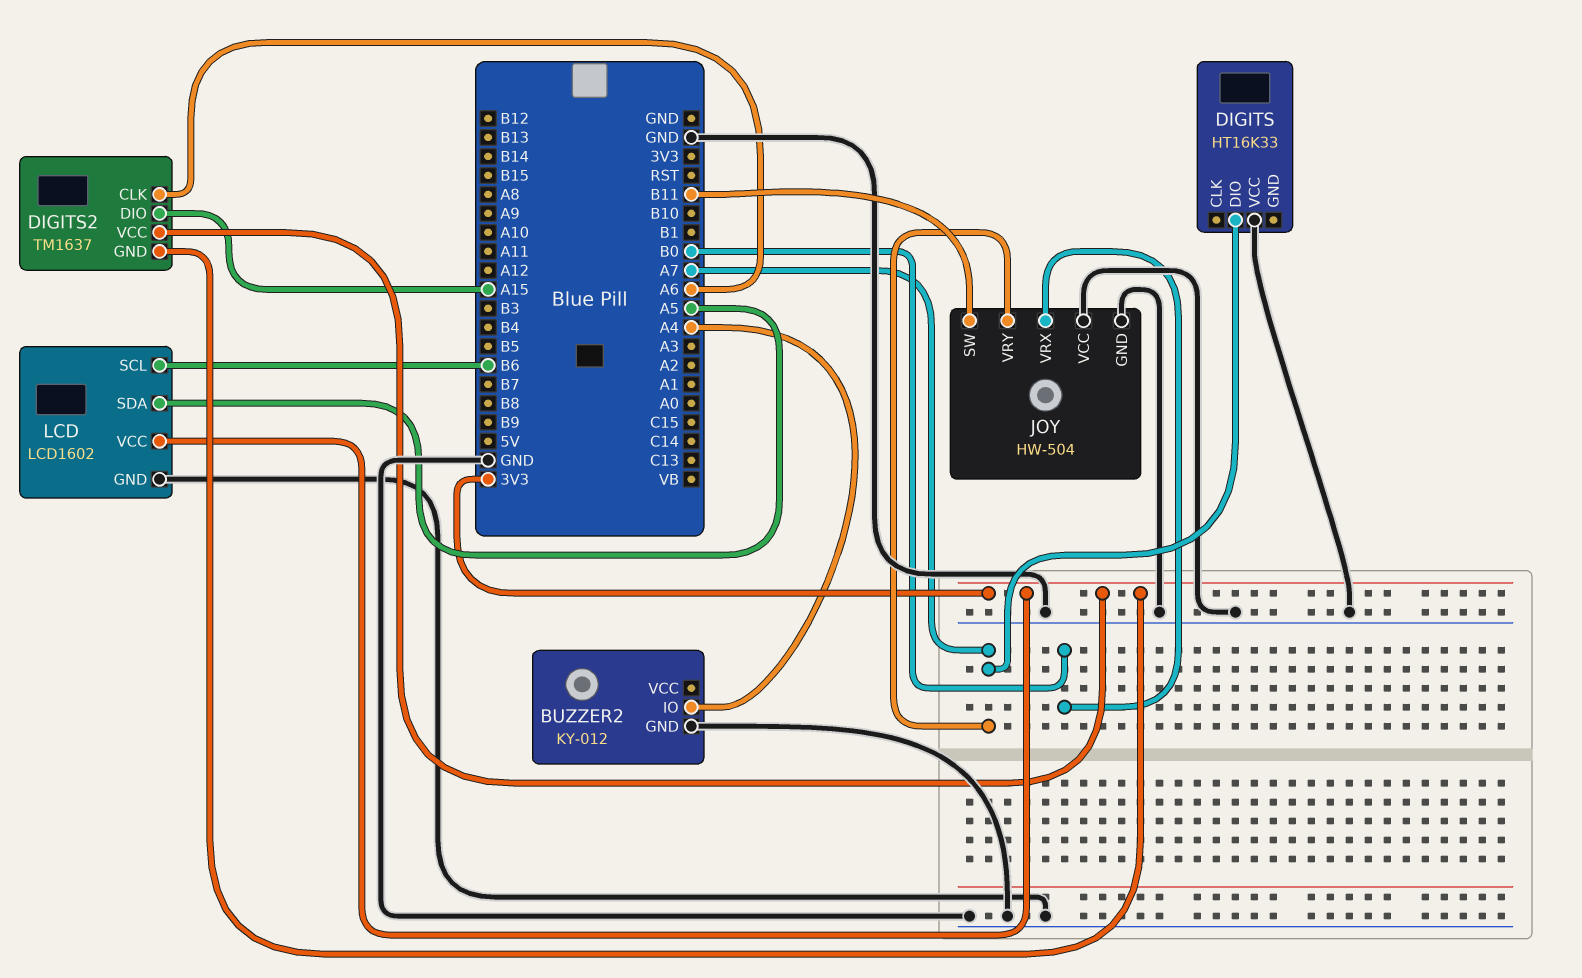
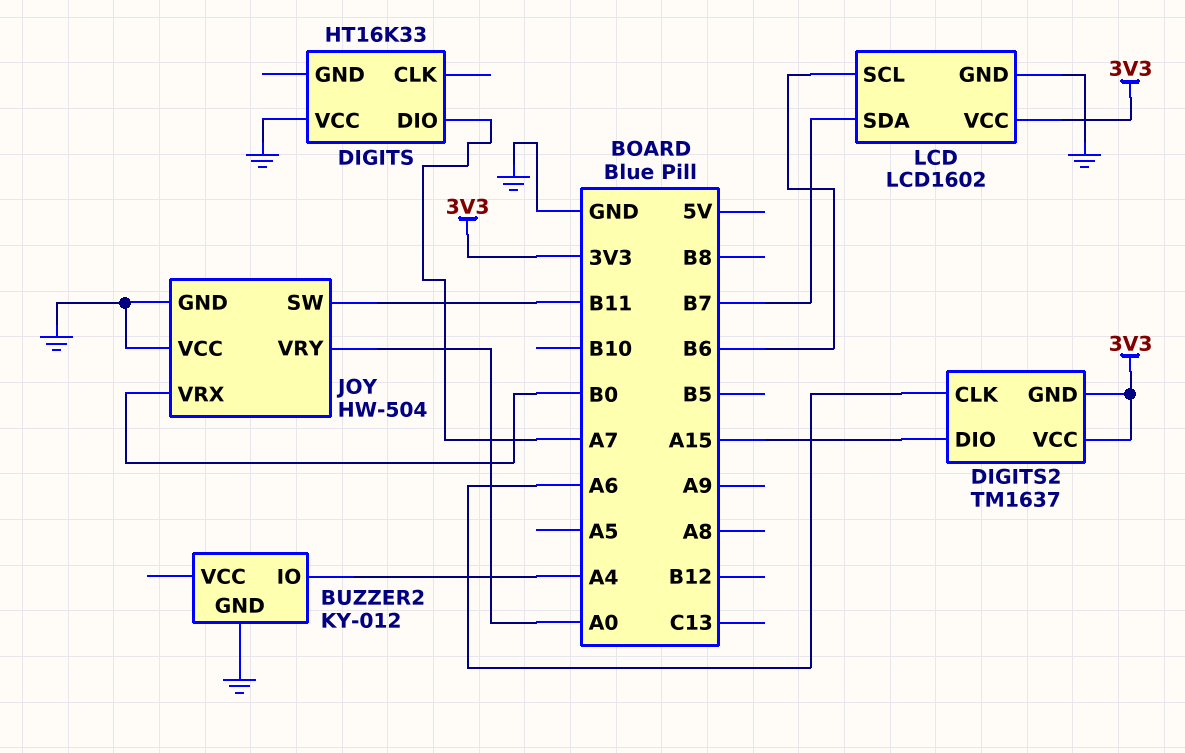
JOY pin VRY: A7 -> A0
LCD pin SDA: A5 -> B7

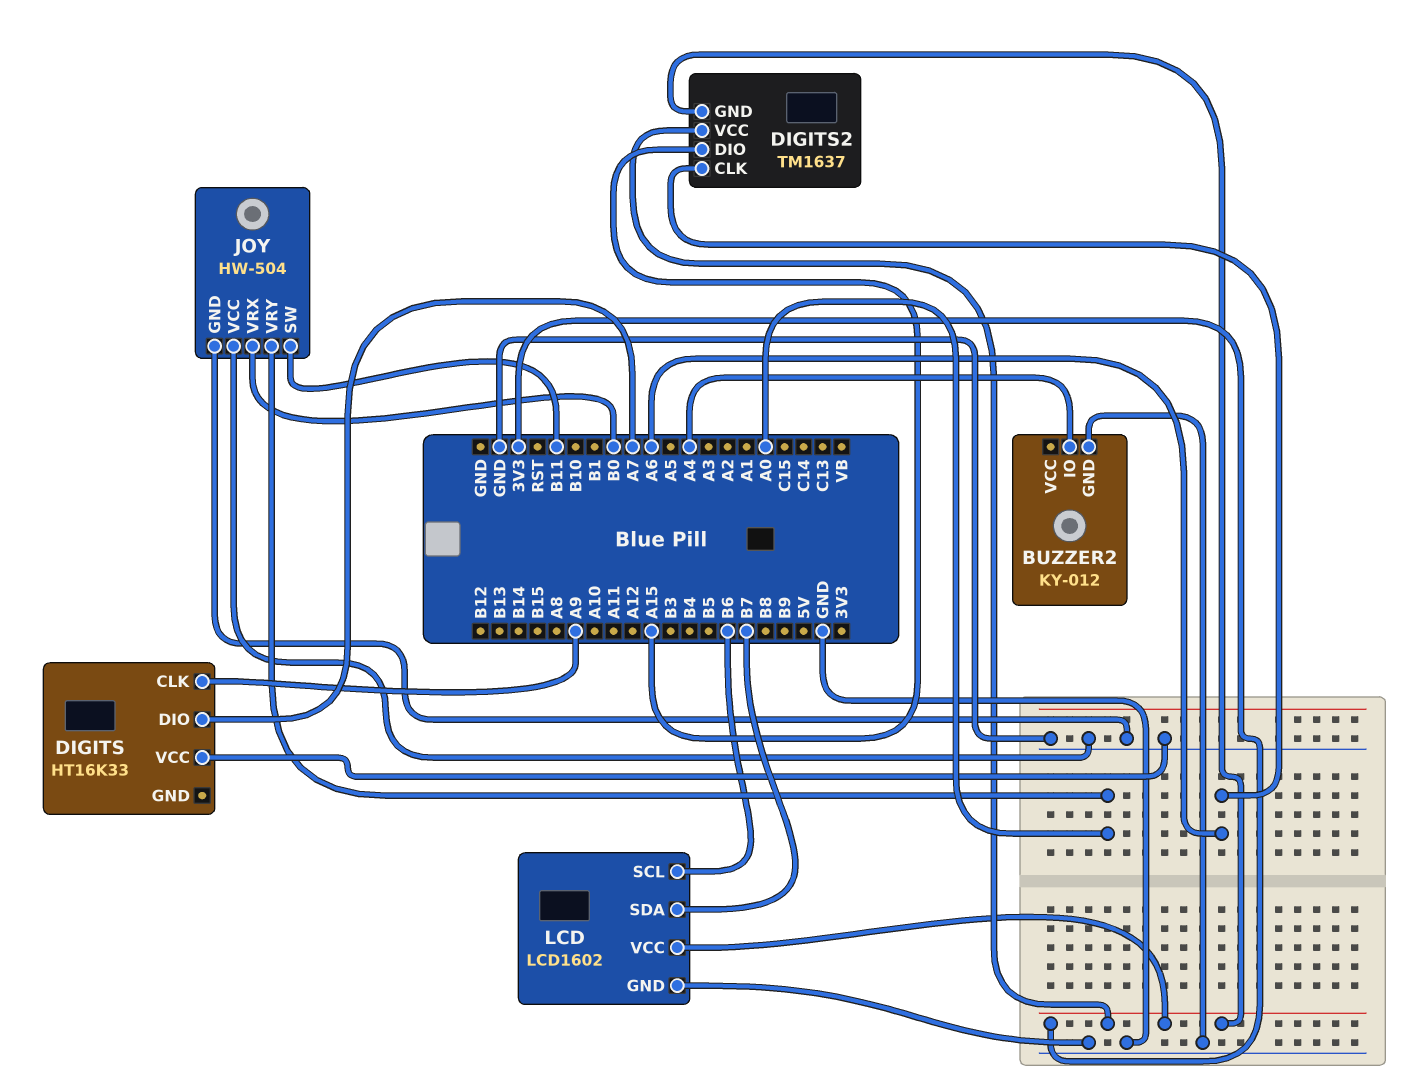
DIGITS pin CLK: none -> A9

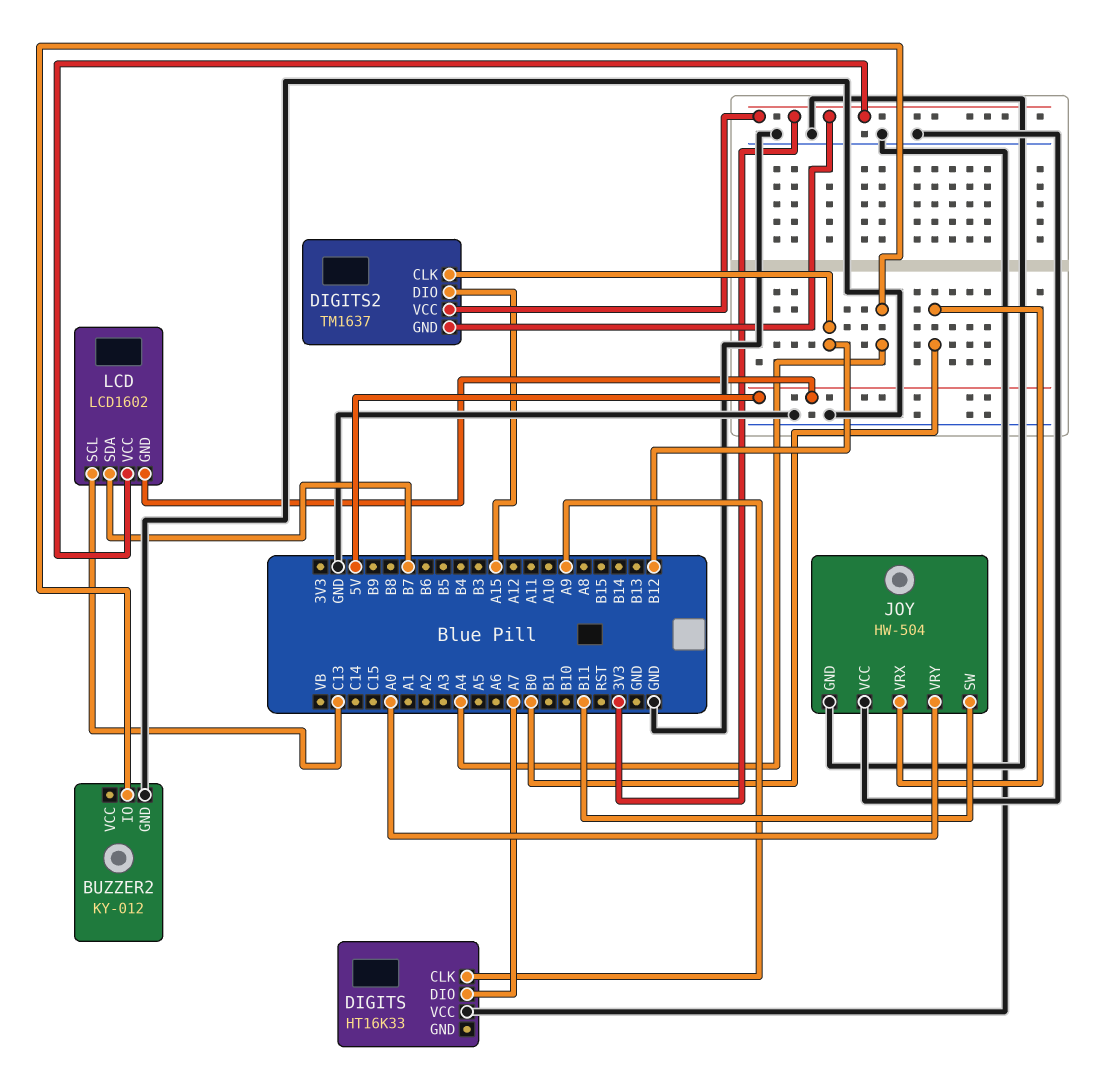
DIGITS2 pin CLK: A6 -> B12
LCD pin GND: GND -> 5V
LCD pin SCL: B6 -> C13

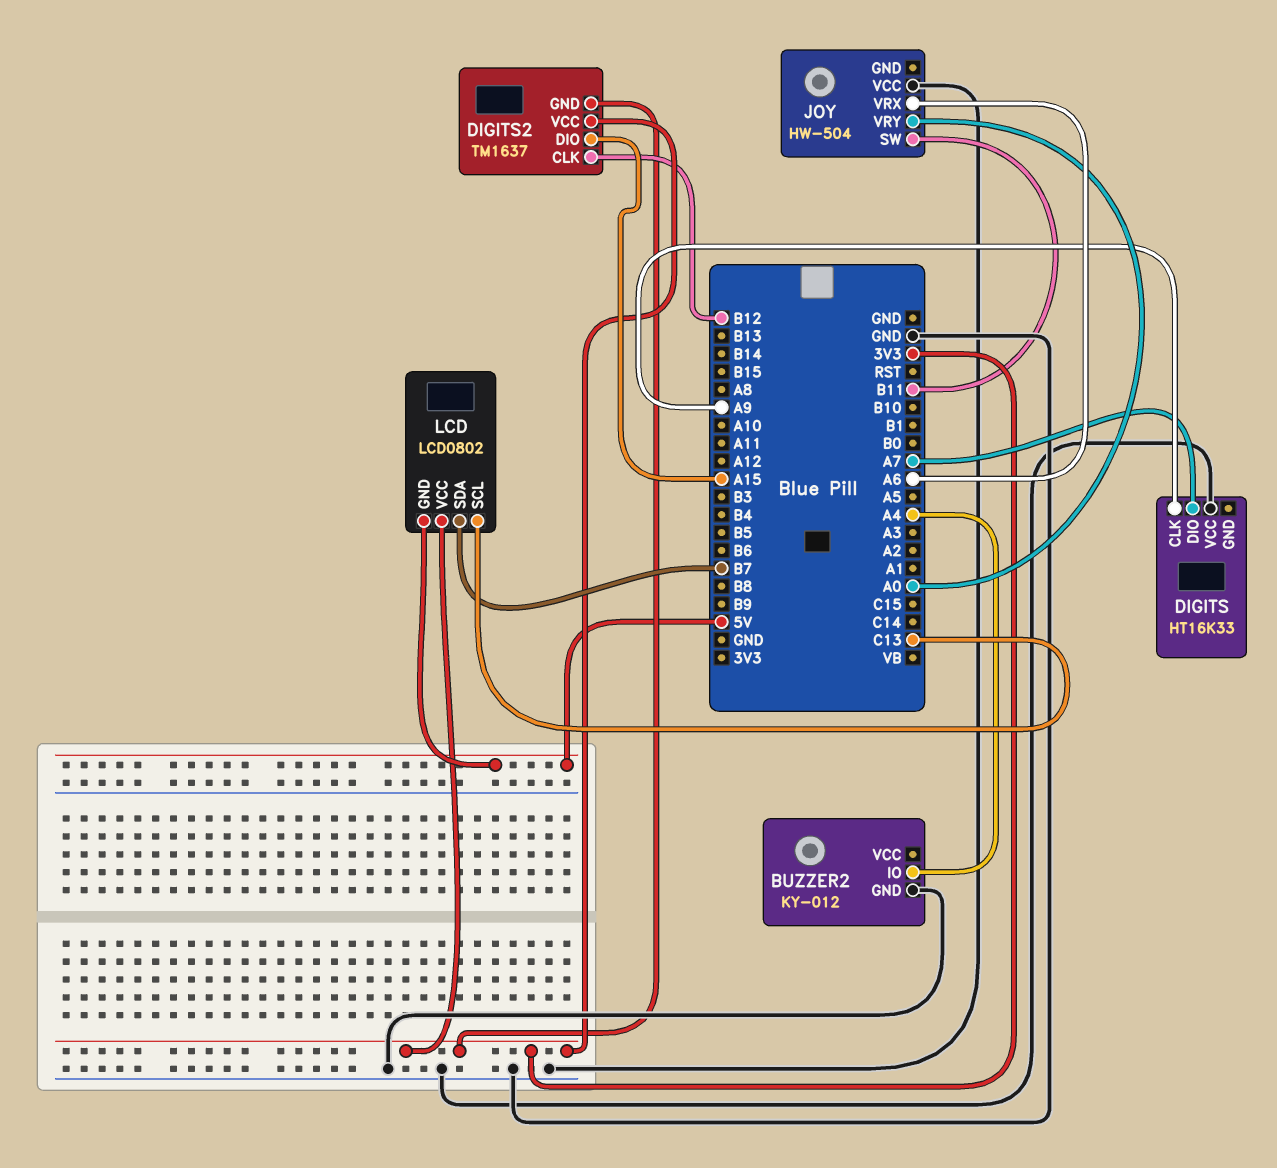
JOY pin GND: GND -> none
JOY pin VRX: B0 -> A6
LCD: LCD1602 -> LCD0802

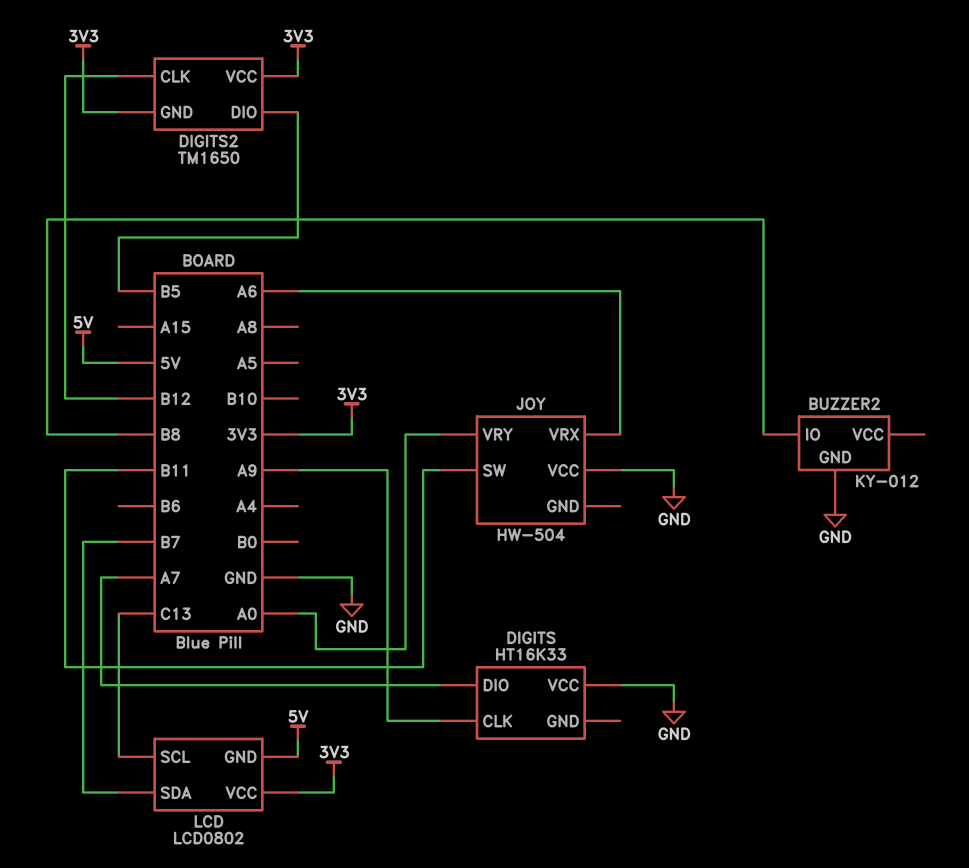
BUZZER2 pin IO: A4 -> B8
DIGITS2: TM1637 -> TM1650
DIGITS2 pin DIO: A15 -> B5

